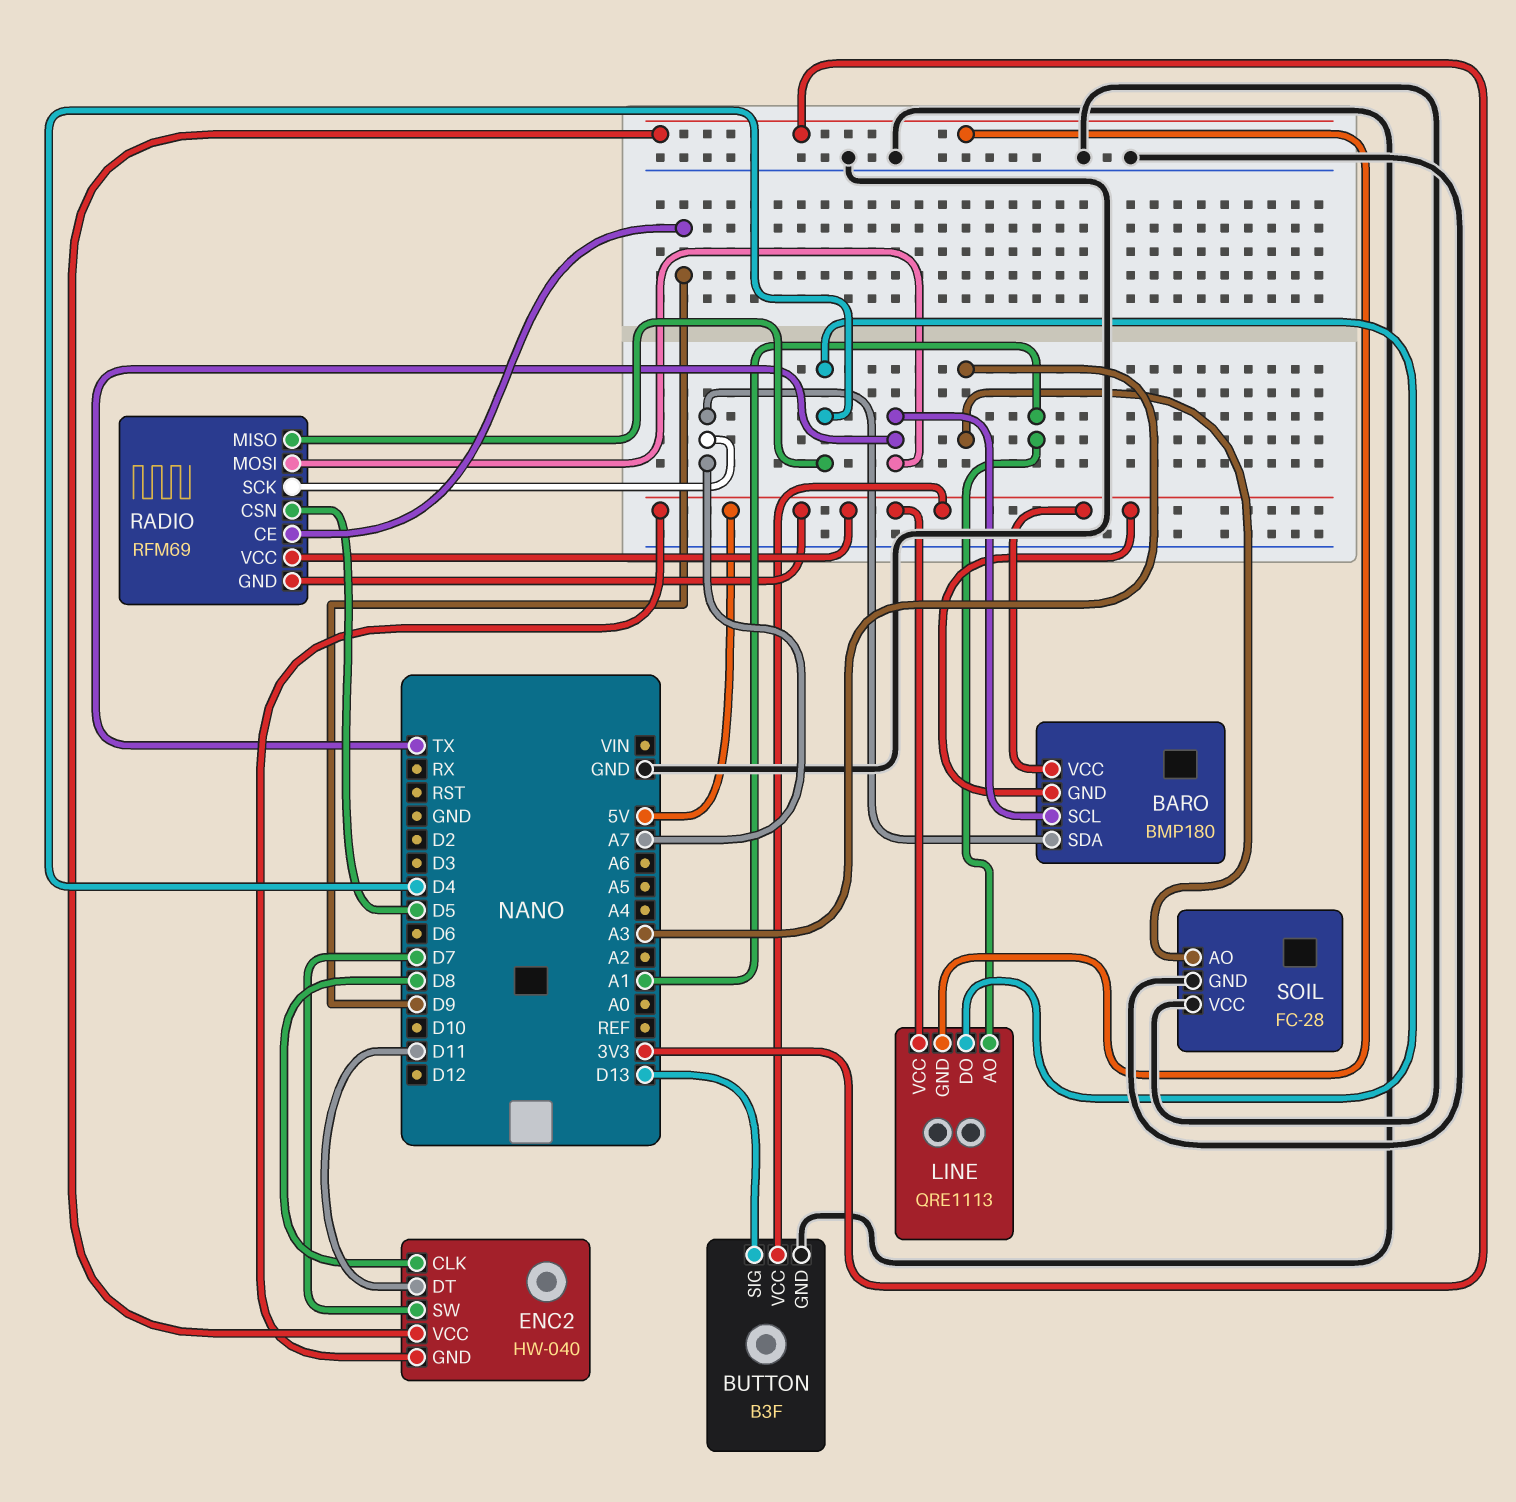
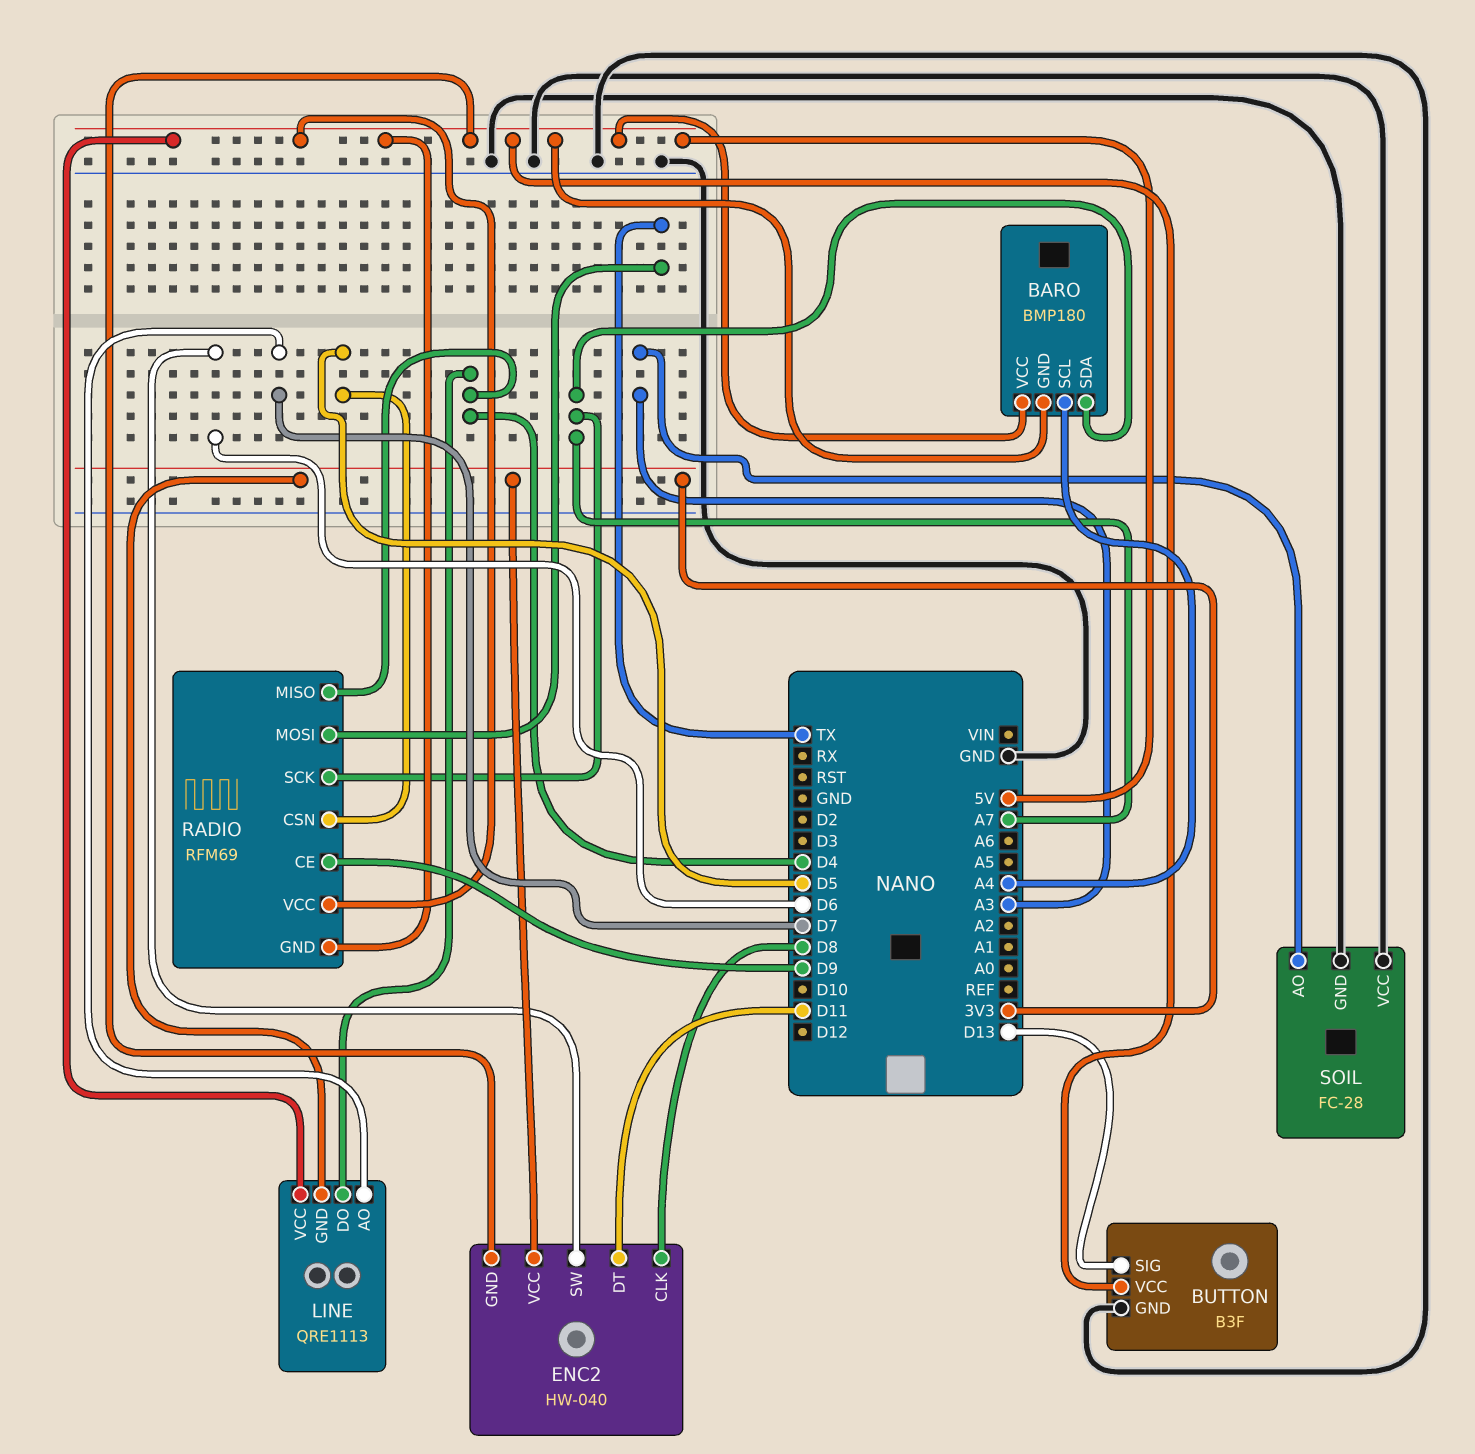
BARO pin SCL: TX -> A4
ENC2 pin SW: D7 -> D6
LINE pin AO: A1 -> D7

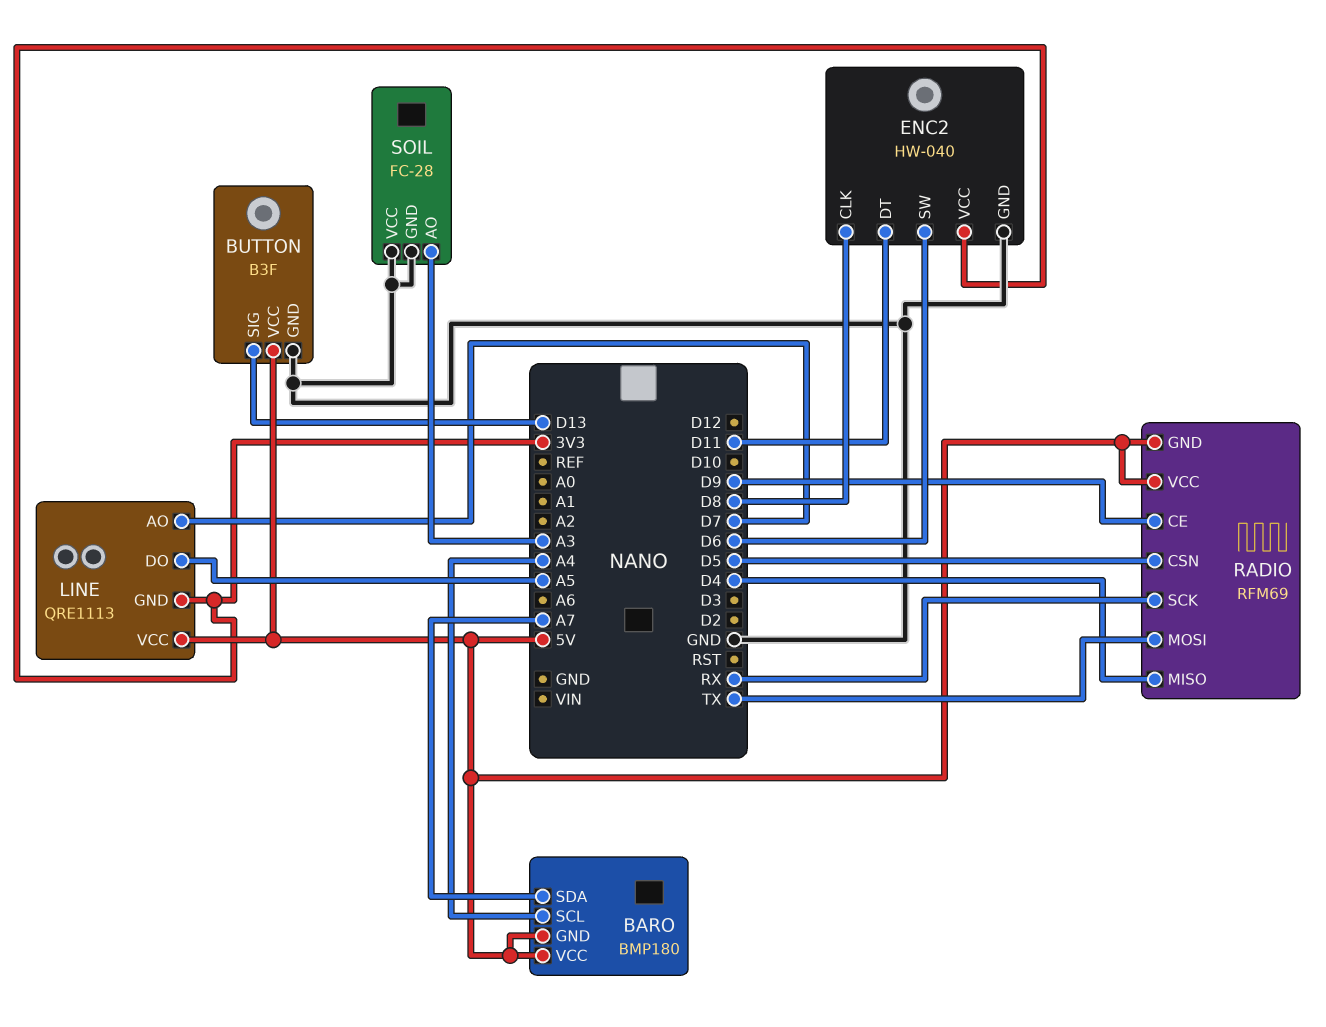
ENC2 pin GND: 5V -> GND
LINE pin DO: D4 -> A5
RADIO pin SCK: A7 -> RX

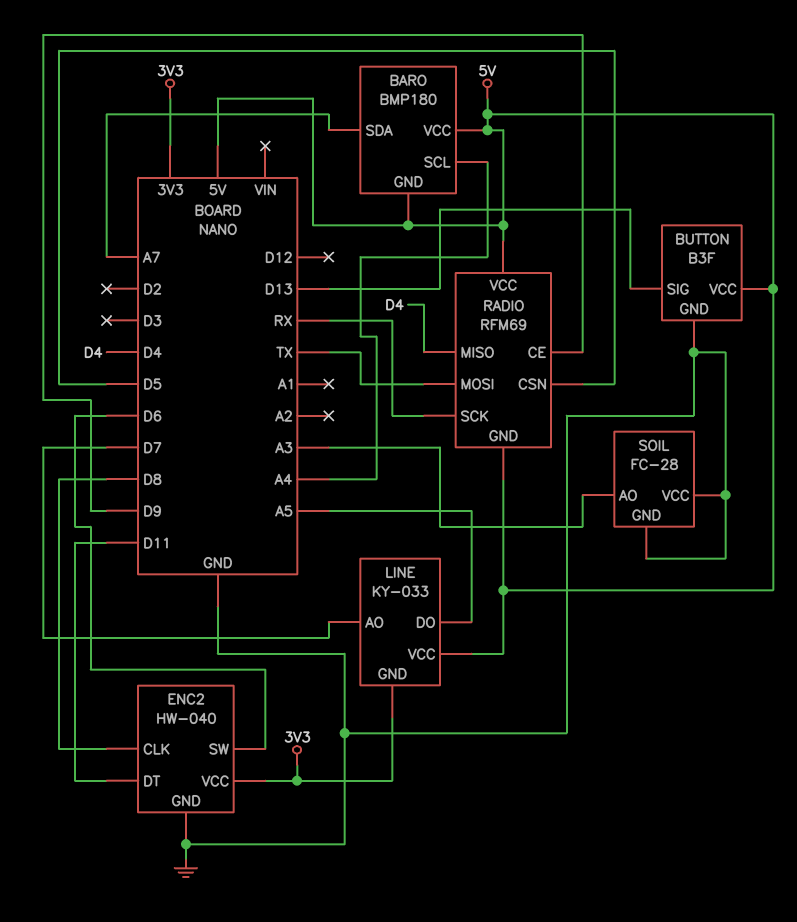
LINE: QRE1113 -> KY-033

